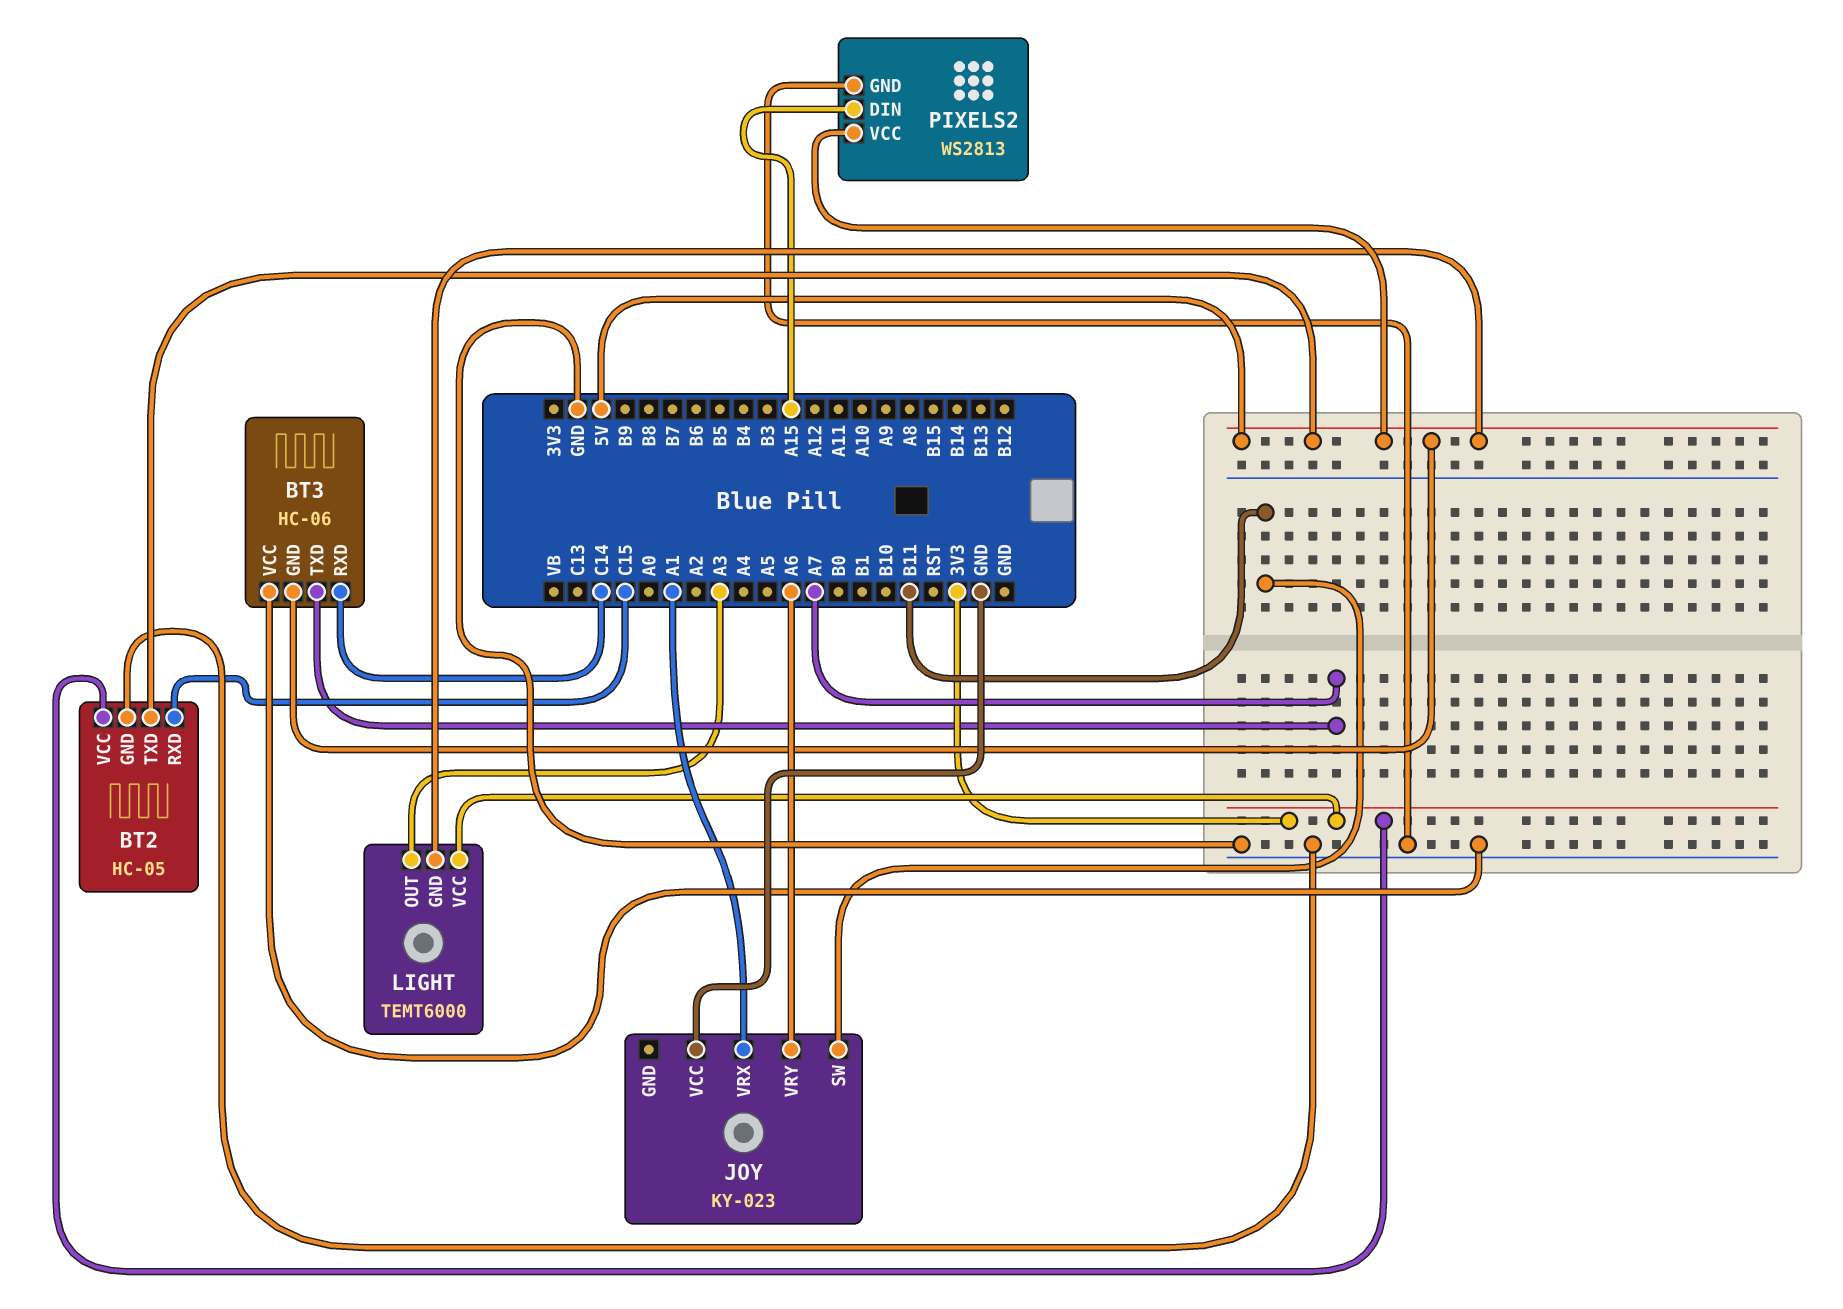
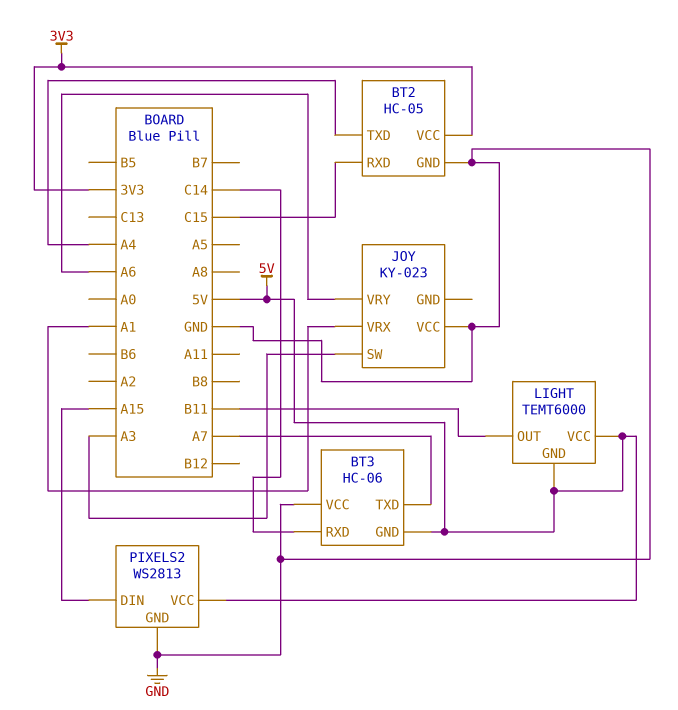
BT2 pin TXD: 5V -> A4
JOY pin SW: B11 -> A3
LIGHT pin OUT: A3 -> B11
LIGHT pin VCC: 3V3 -> 5V

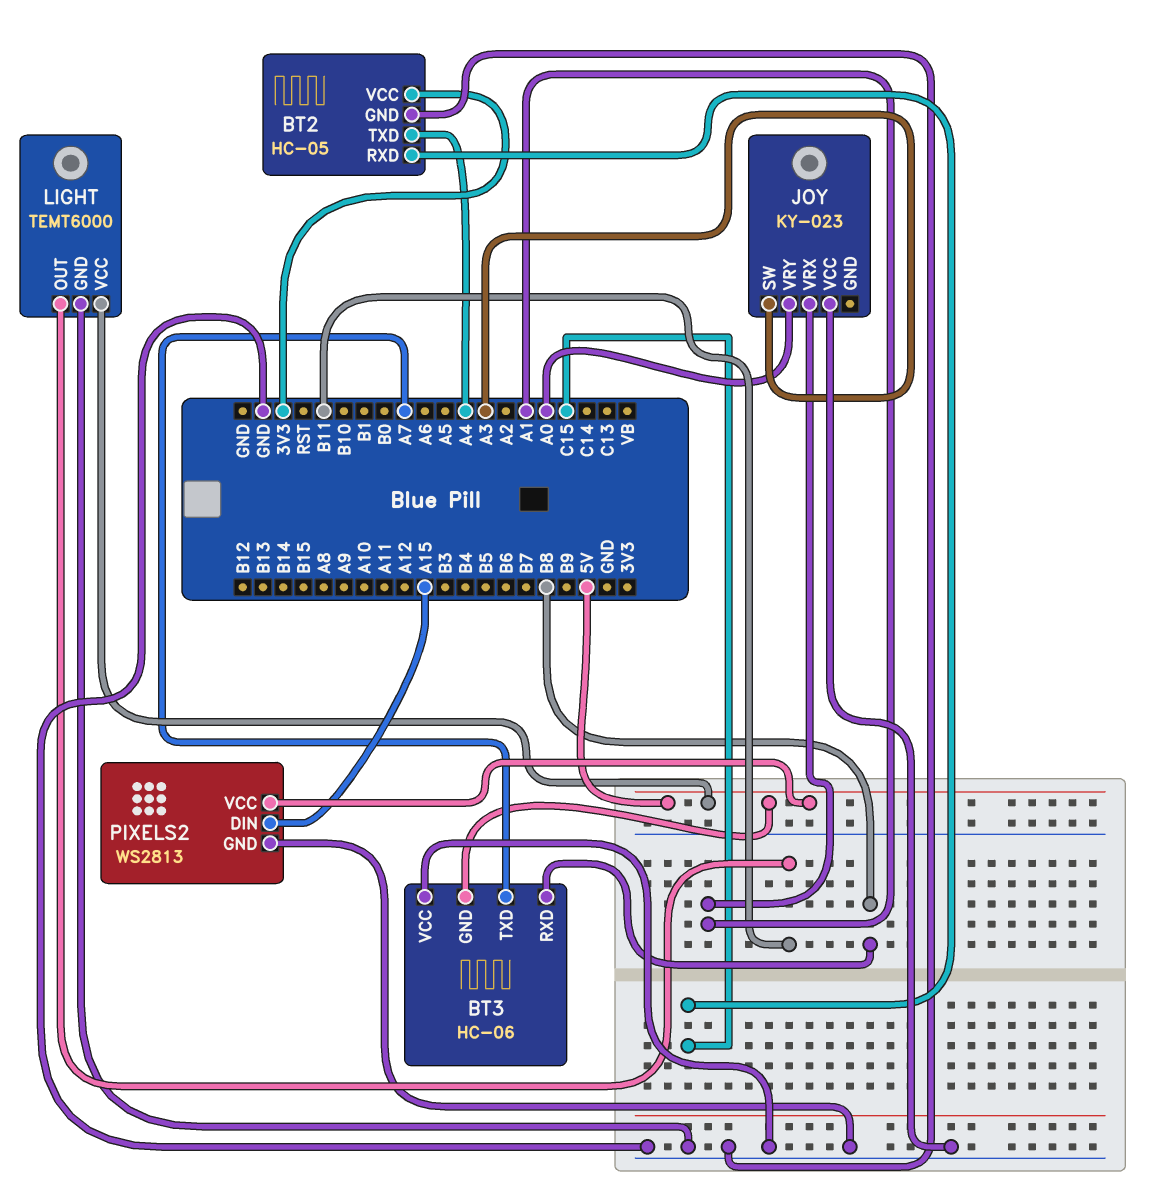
BT3 pin RXD: C14 -> B8
JOY pin VRY: A6 -> A0
LIGHT pin GND: 5V -> GND

